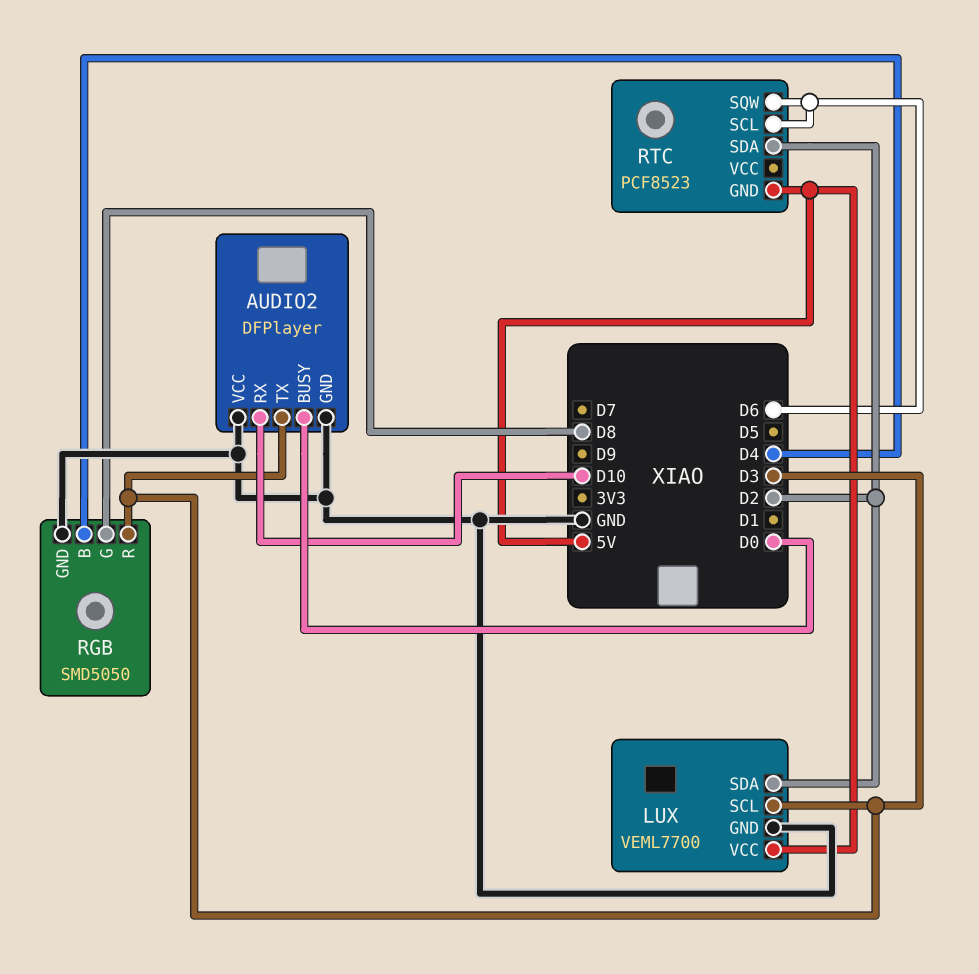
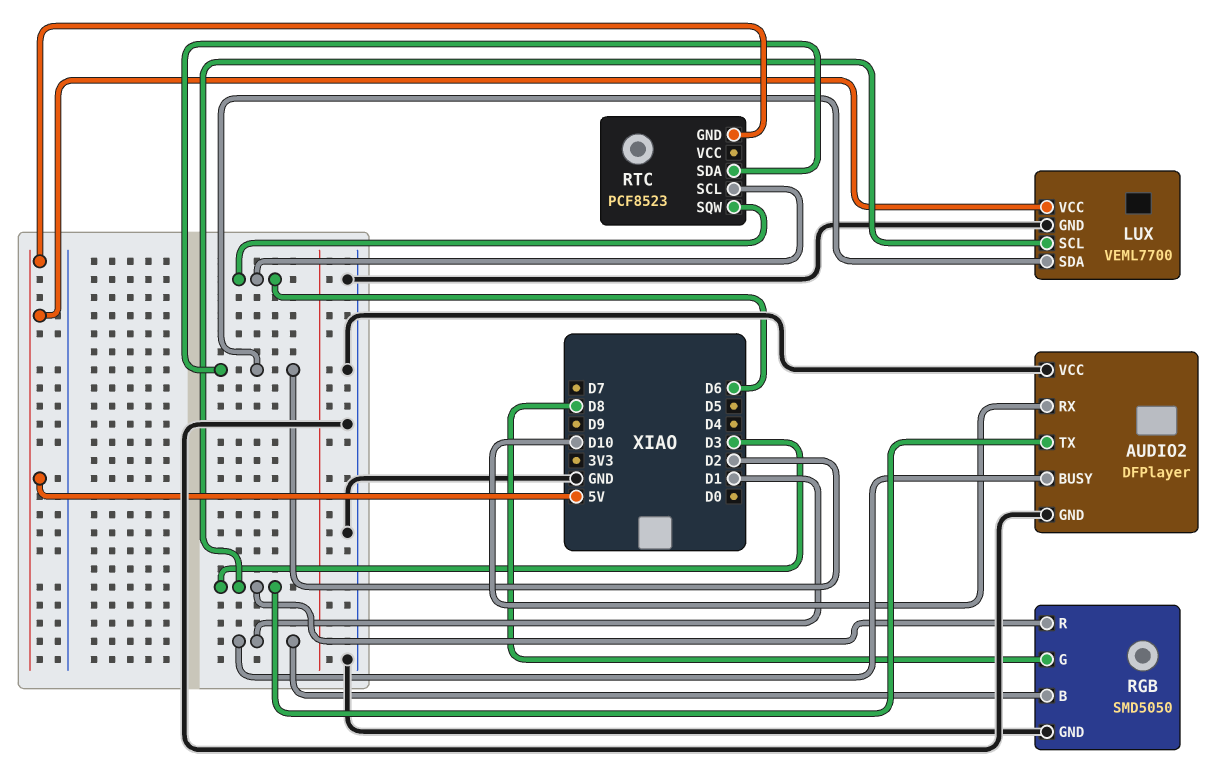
AUDIO2 pin BUSY: D0 -> D1
RGB pin B: D4 -> D1

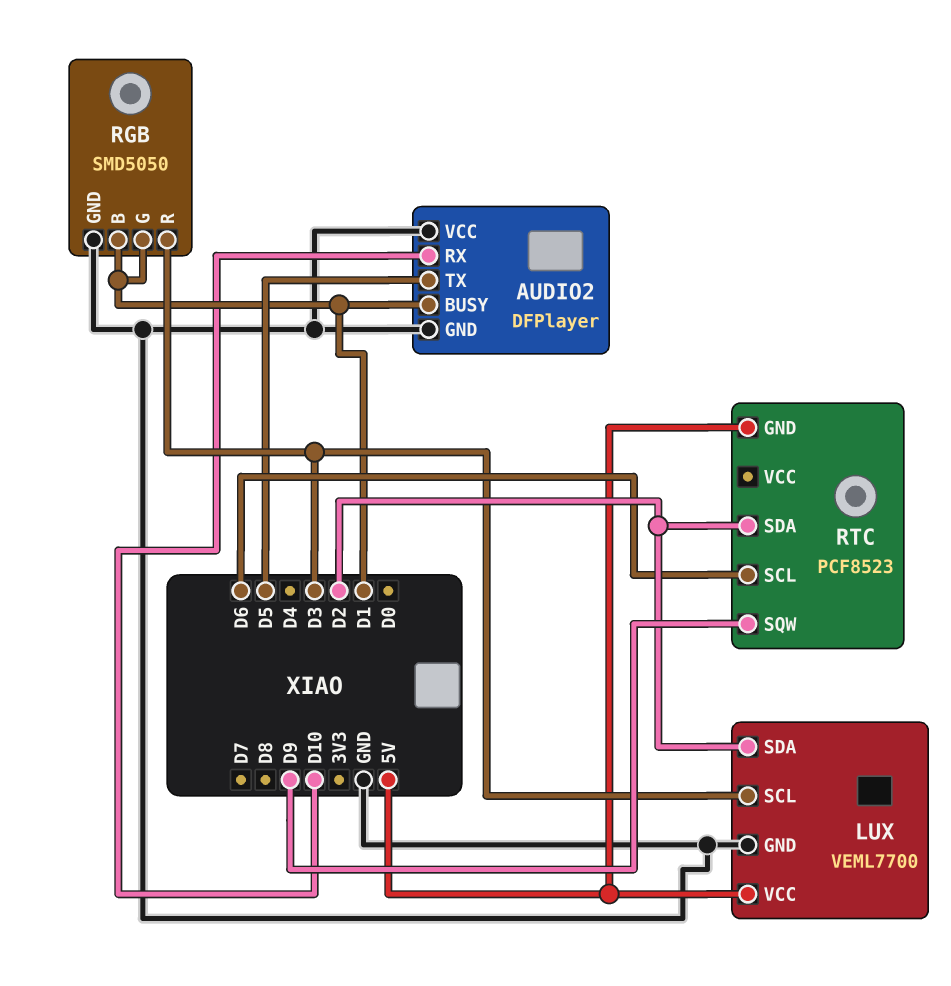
AUDIO2 pin TX: D3 -> D5
RGB pin G: D8 -> D1
RTC pin SQW: D6 -> D9

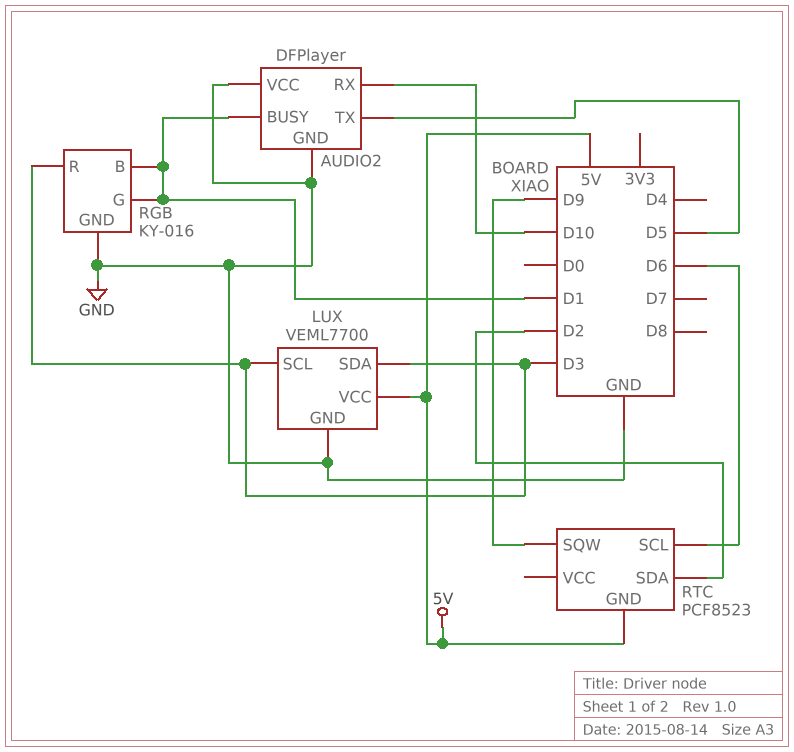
LUX pin SDA: D2 -> D3
RGB: SMD5050 -> KY-016

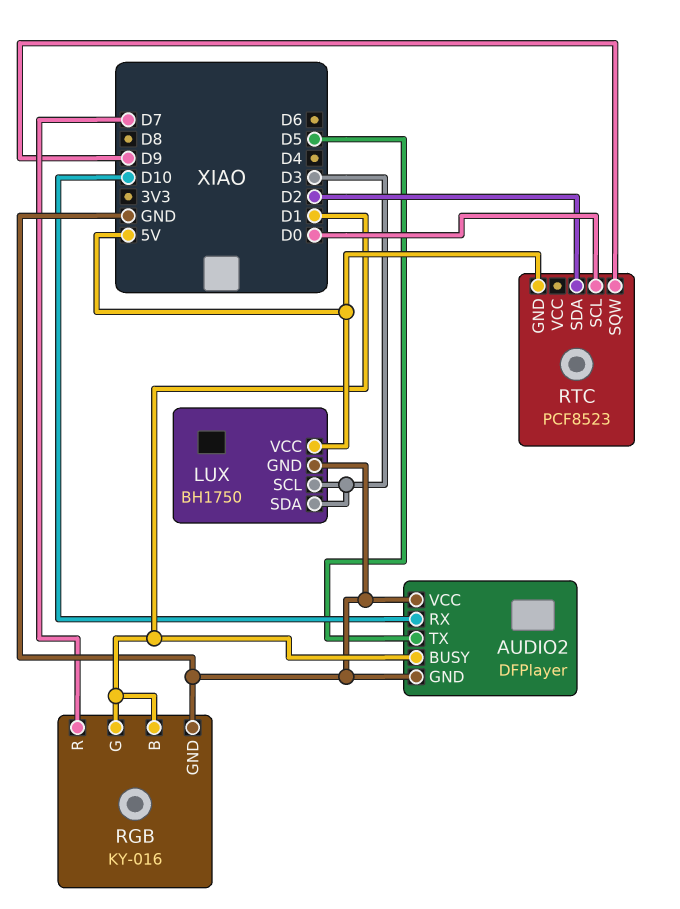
LUX: VEML7700 -> BH1750
RGB pin R: D3 -> D7
RTC pin SCL: D6 -> D0

